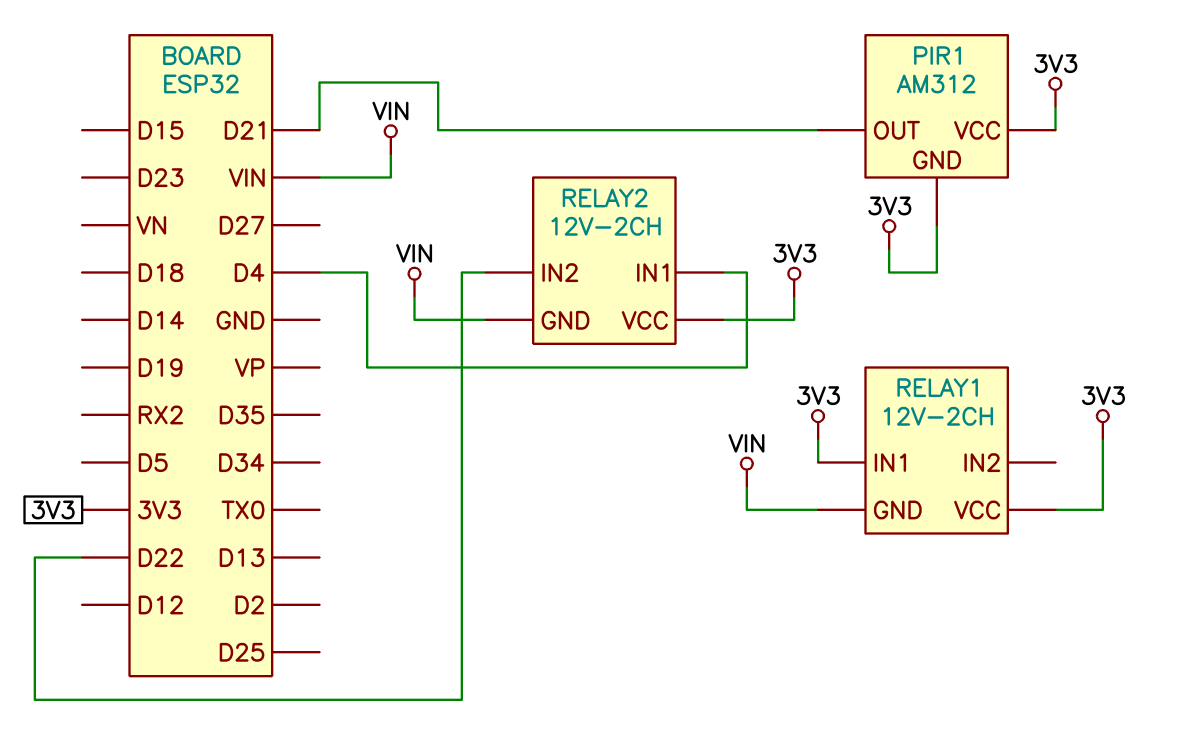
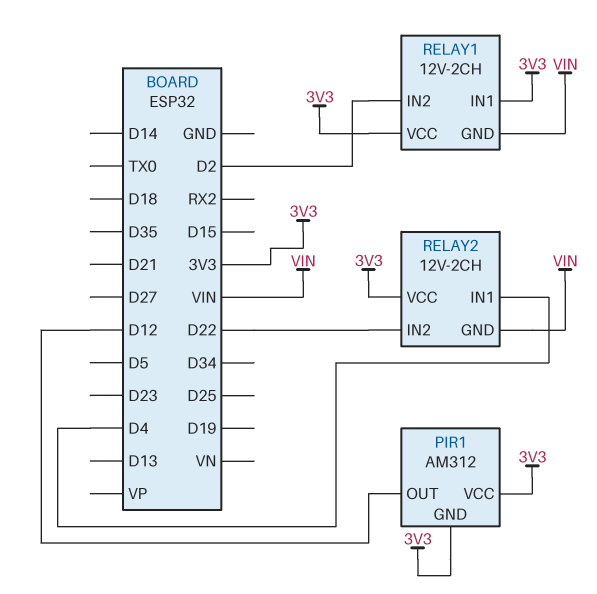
PIR1 pin OUT: D21 -> D12
RELAY1 pin IN2: none -> D2

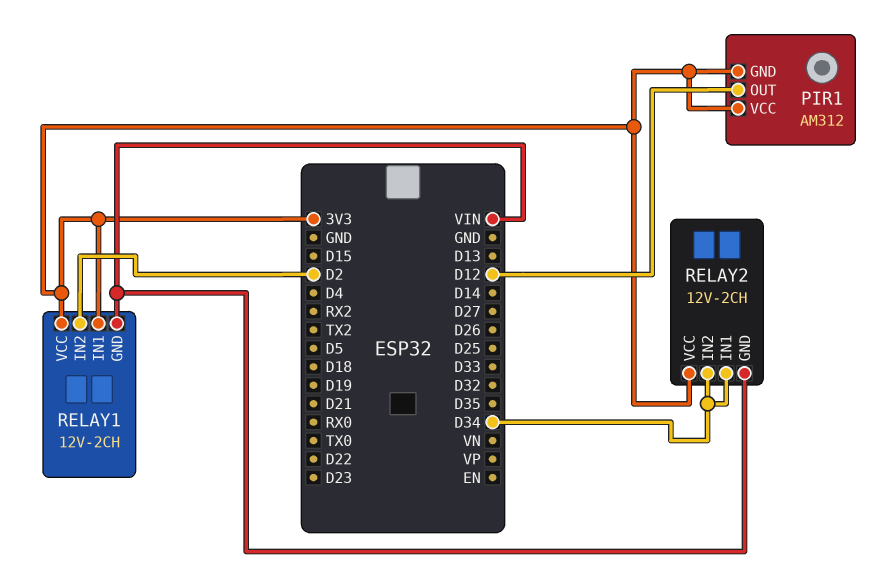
RELAY2 pin IN1: D4 -> D34
RELAY2 pin IN2: D22 -> D34

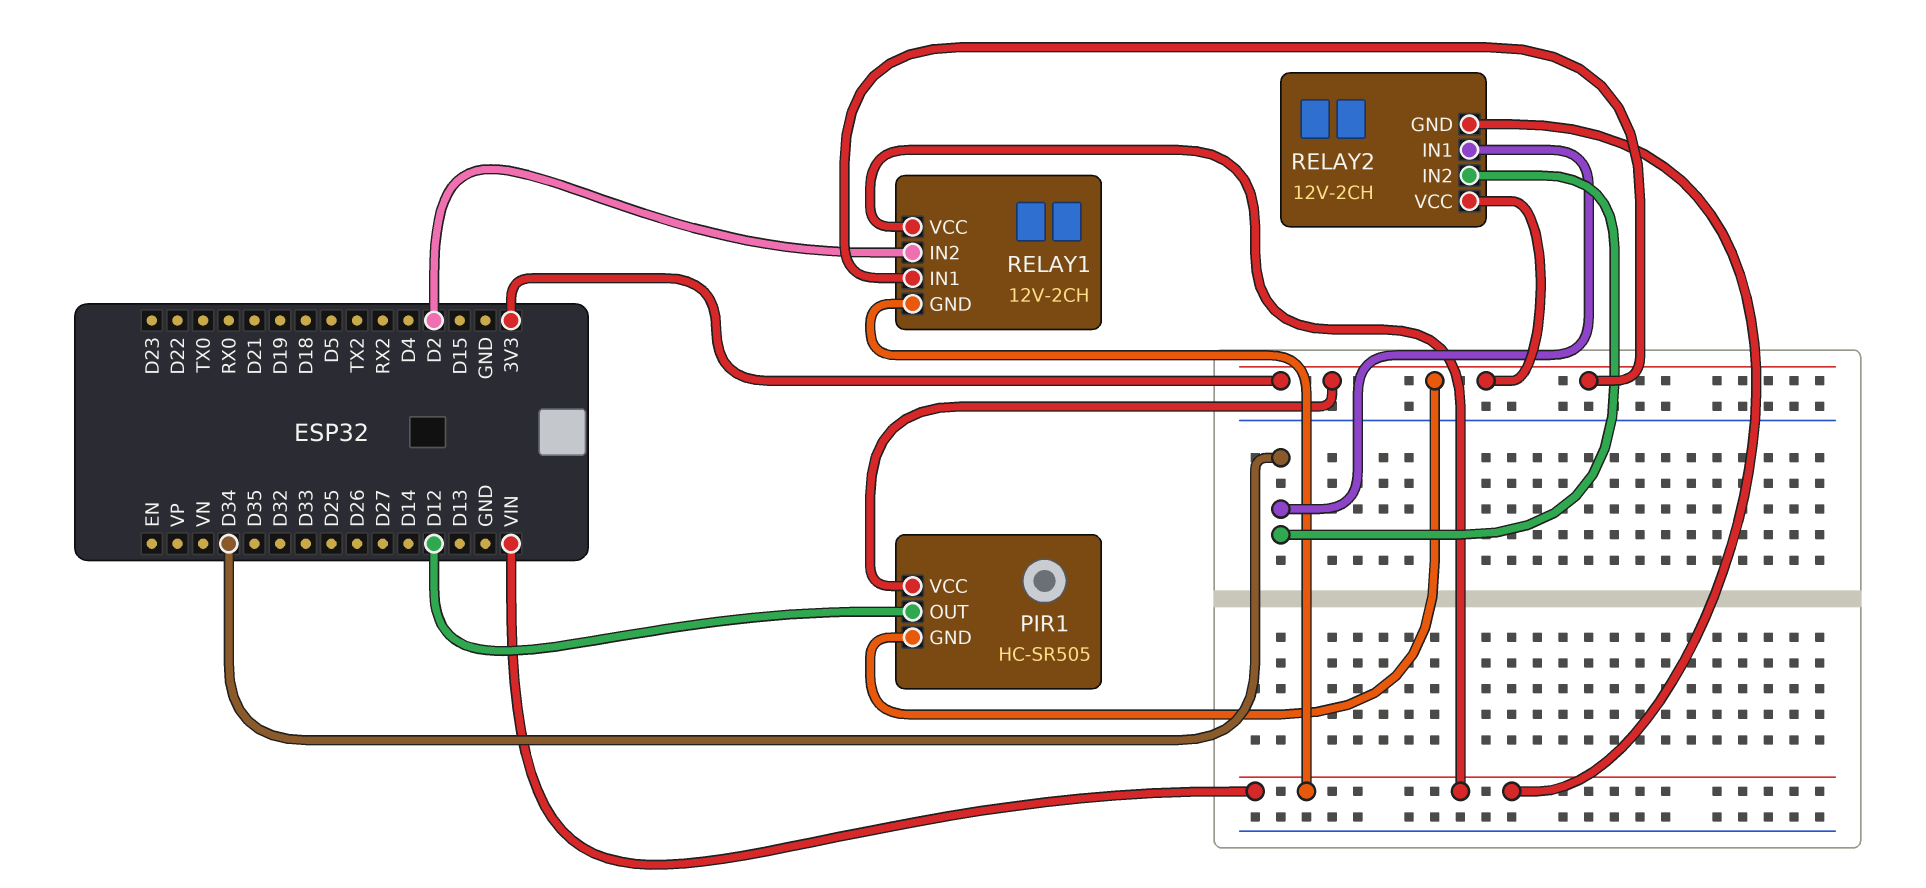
PIR1: AM312 -> HC-SR505
RELAY1 pin VCC: 3V3 -> VIN

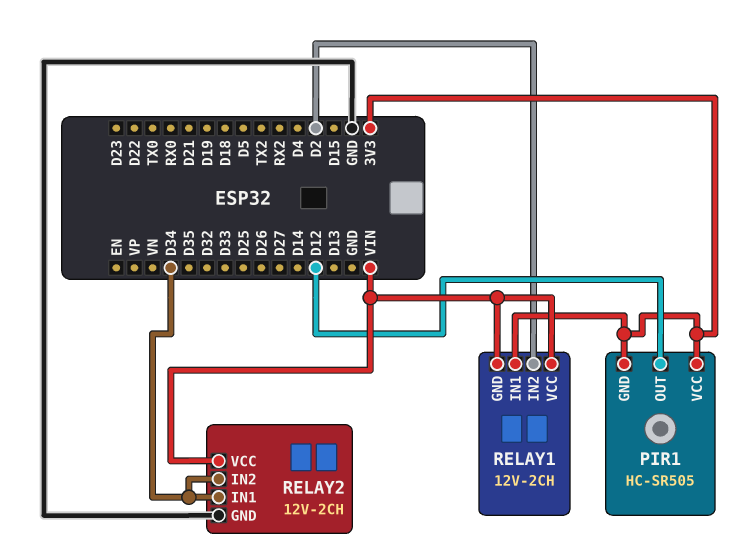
RELAY2 pin GND: VIN -> GND
RELAY2 pin VCC: 3V3 -> VIN

